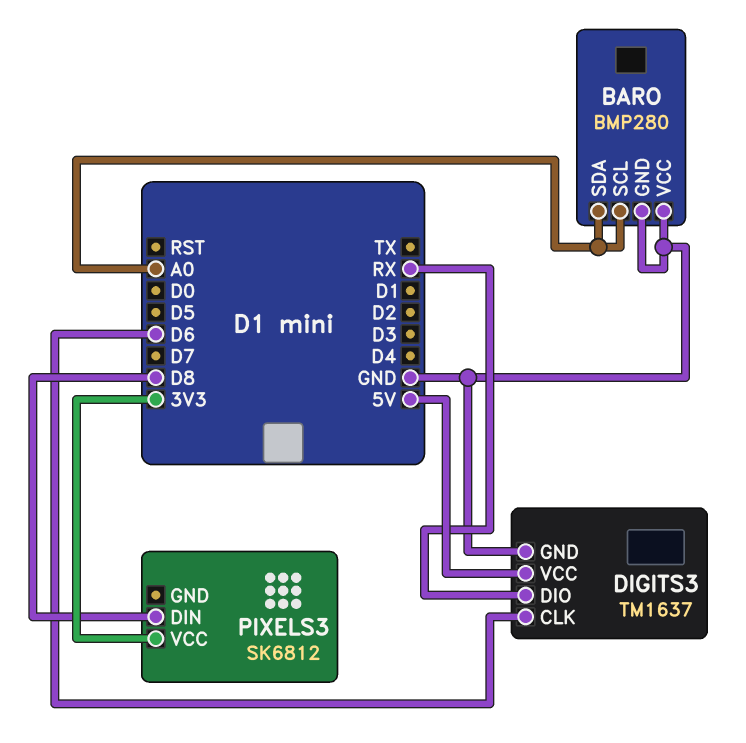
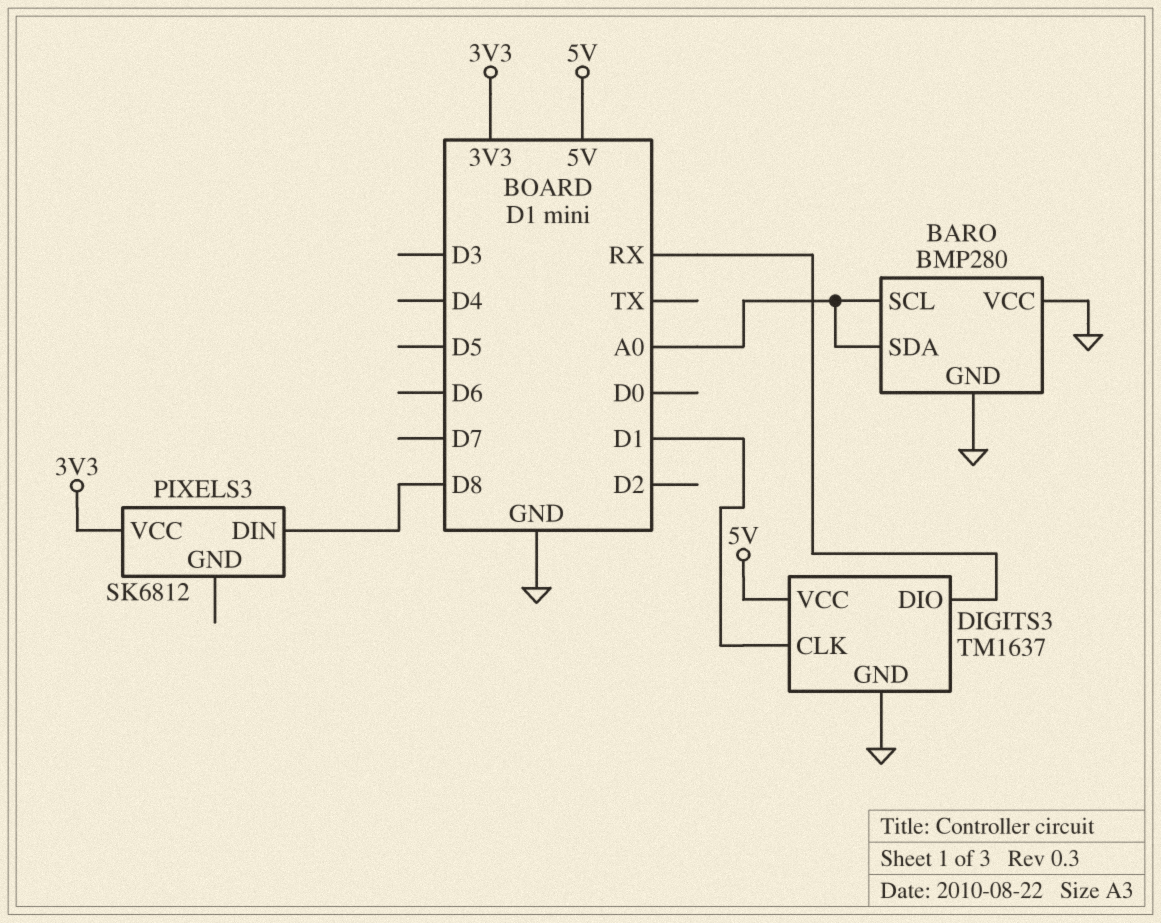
DIGITS3 pin CLK: D6 -> D1

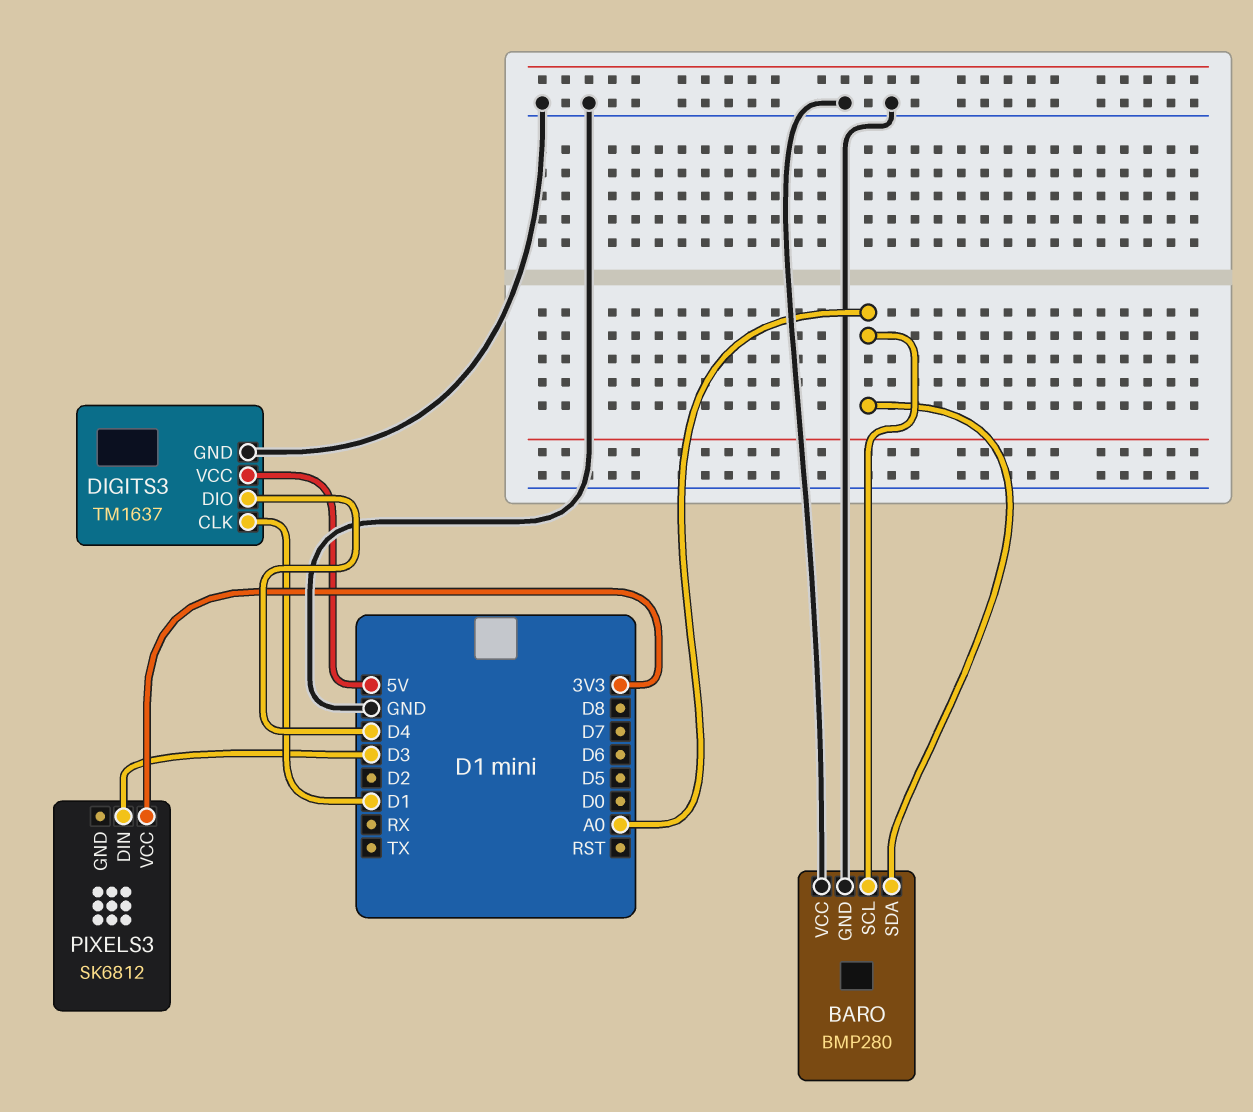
DIGITS3 pin DIO: RX -> D4
PIXELS3 pin DIN: D8 -> D3

